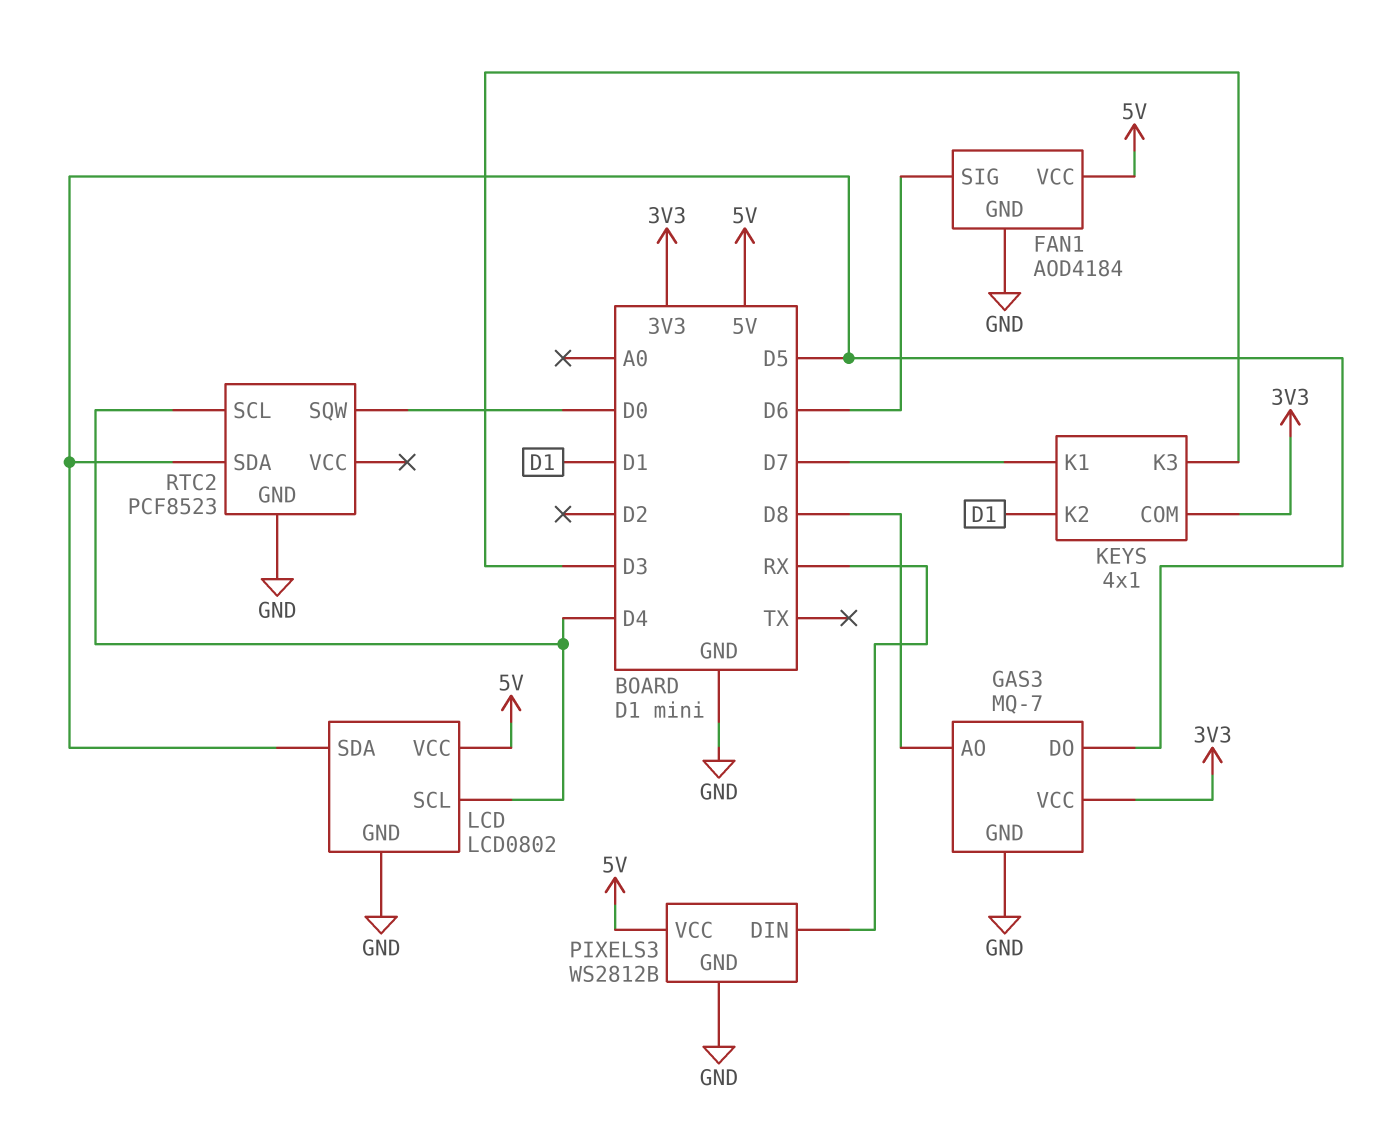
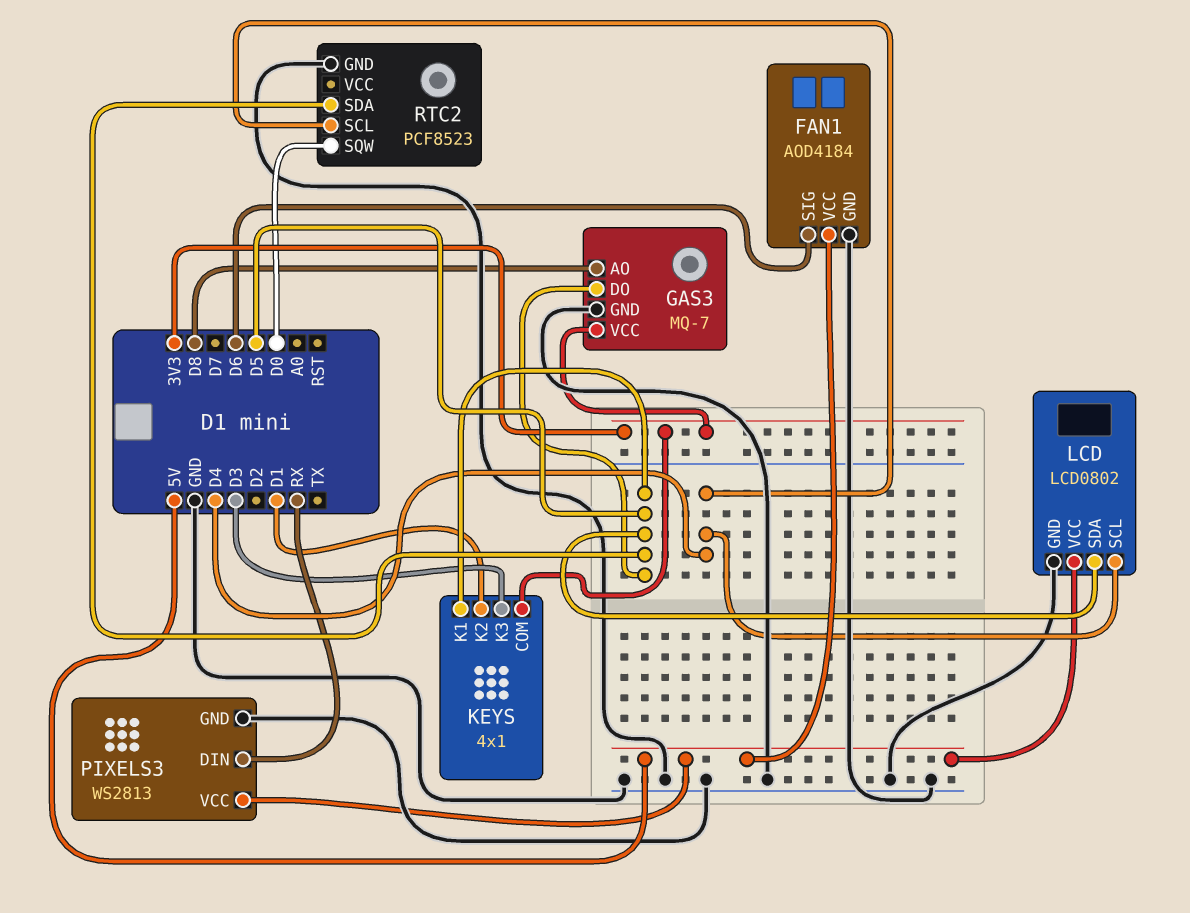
KEYS pin K1: D7 -> D5
PIXELS3: WS2812B -> WS2813

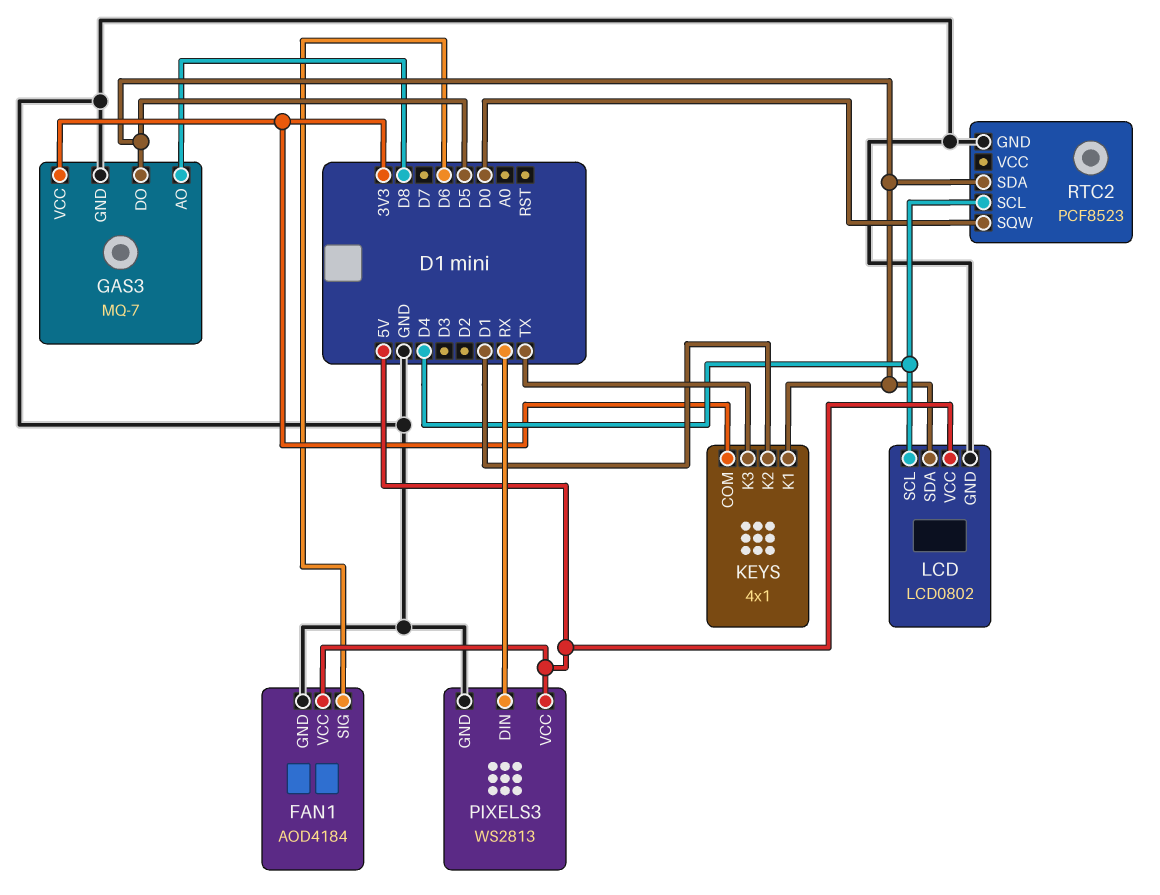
KEYS pin K3: D3 -> TX

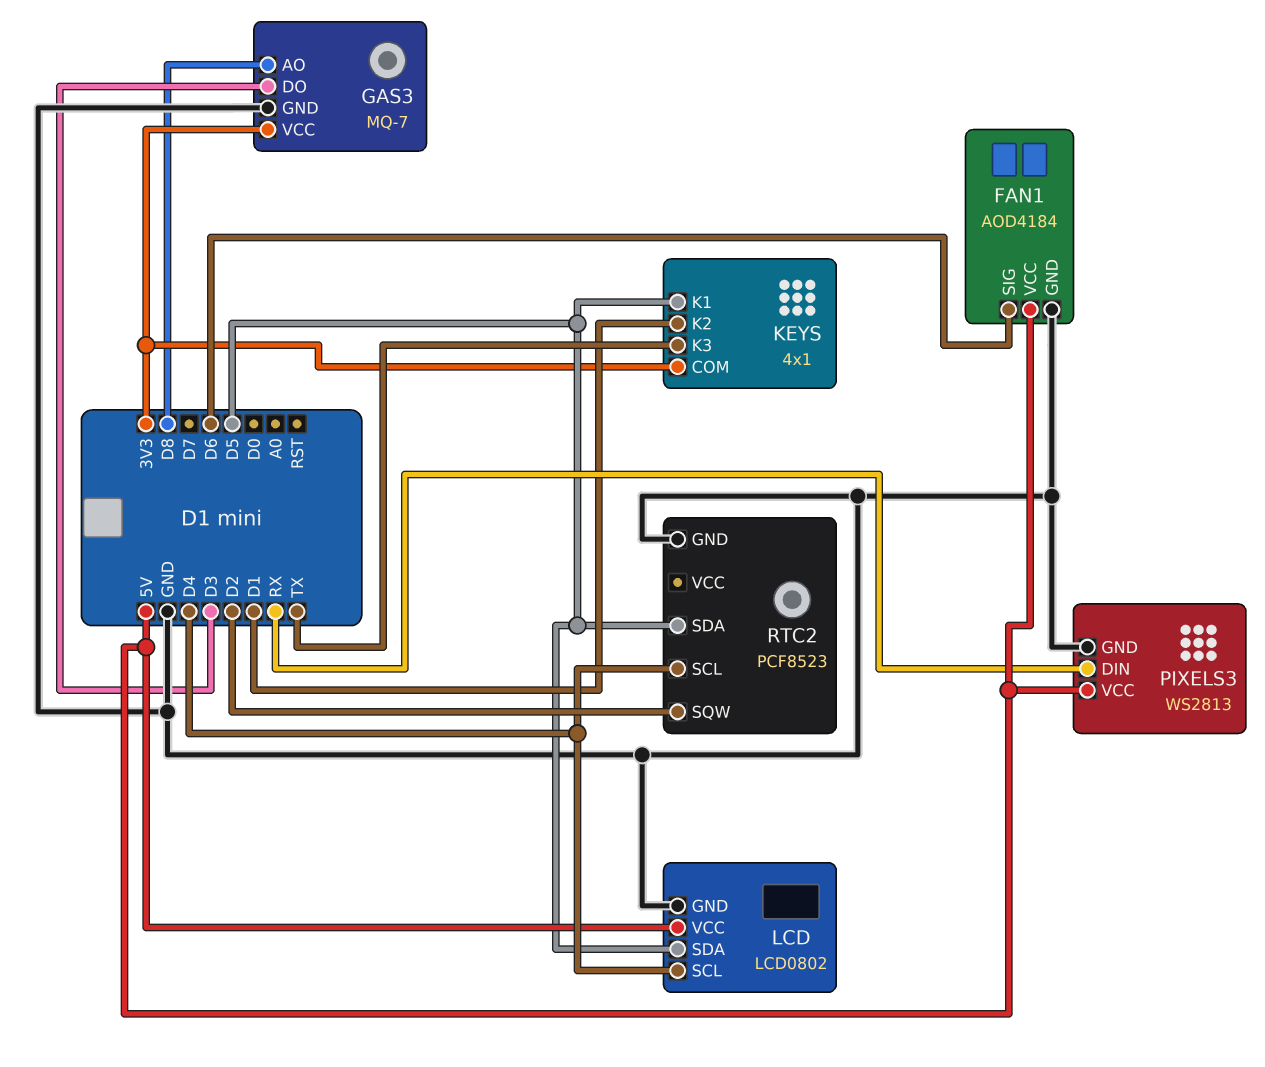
GAS3 pin DO: D5 -> D3
RTC2 pin SQW: D0 -> D2

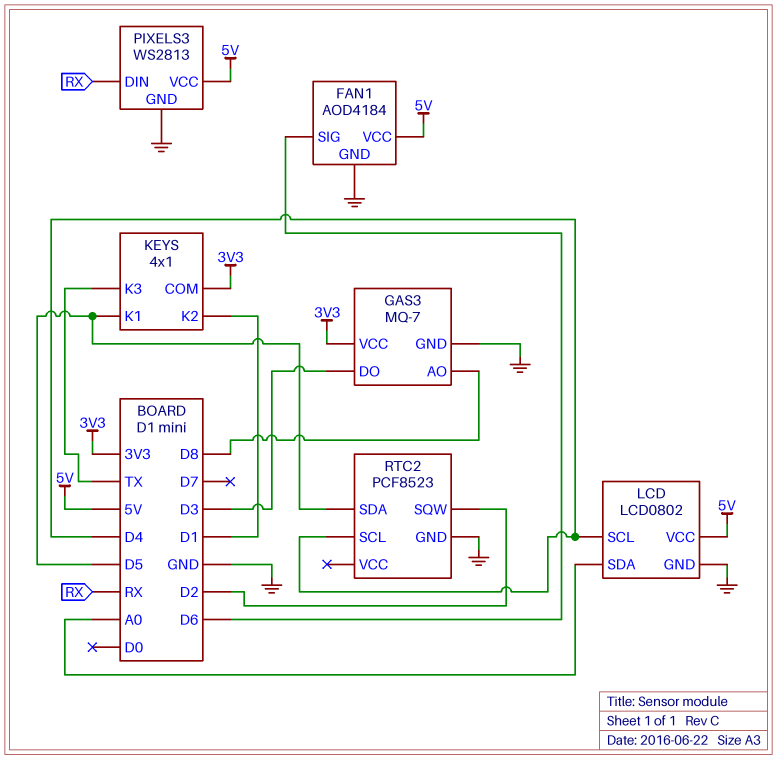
LCD pin SDA: D5 -> A0

